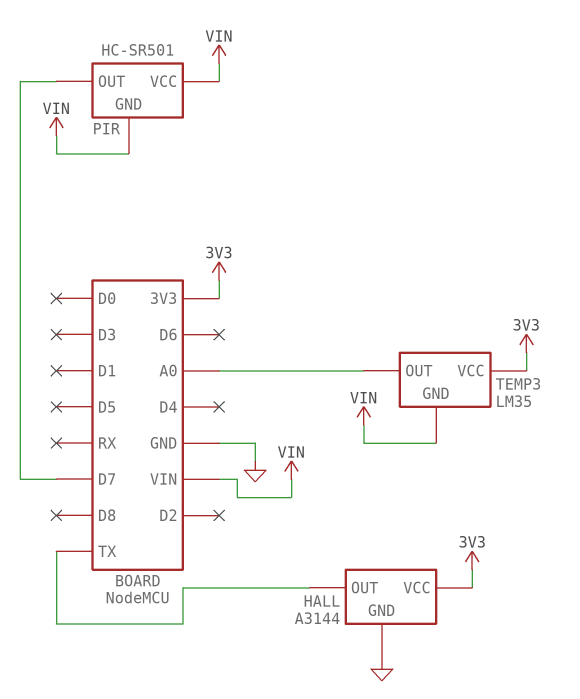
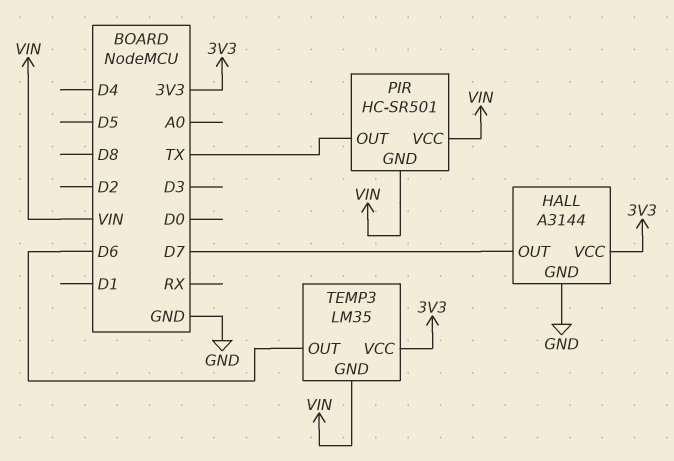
HALL pin OUT: TX -> D7
PIR pin OUT: D7 -> TX
TEMP3 pin OUT: A0 -> D6

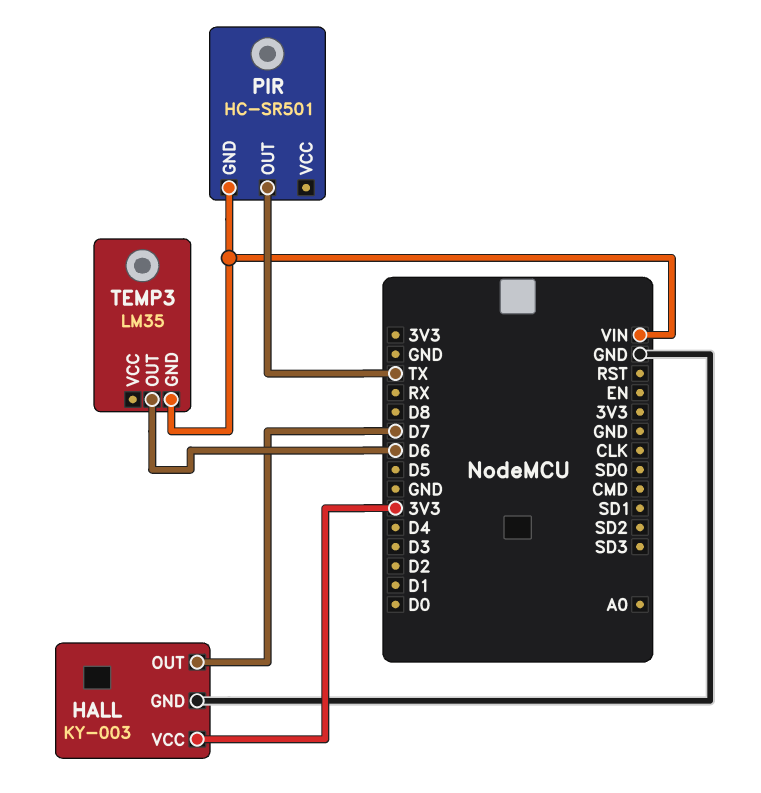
HALL: A3144 -> KY-003
PIR pin VCC: VIN -> none
TEMP3 pin VCC: 3V3 -> none

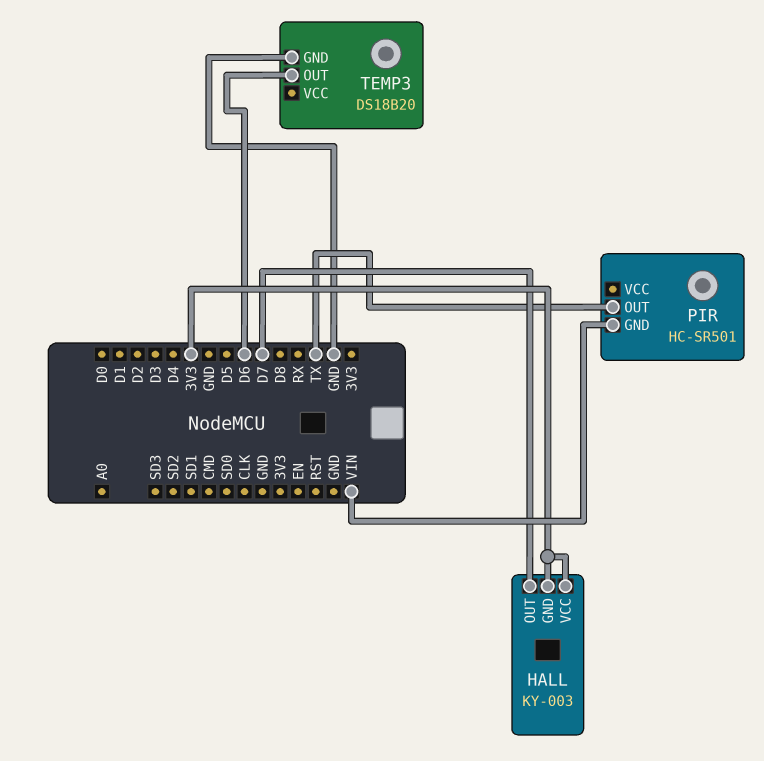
HALL pin GND: GND -> 3V3
TEMP3: LM35 -> DS18B20
TEMP3 pin GND: VIN -> GND

